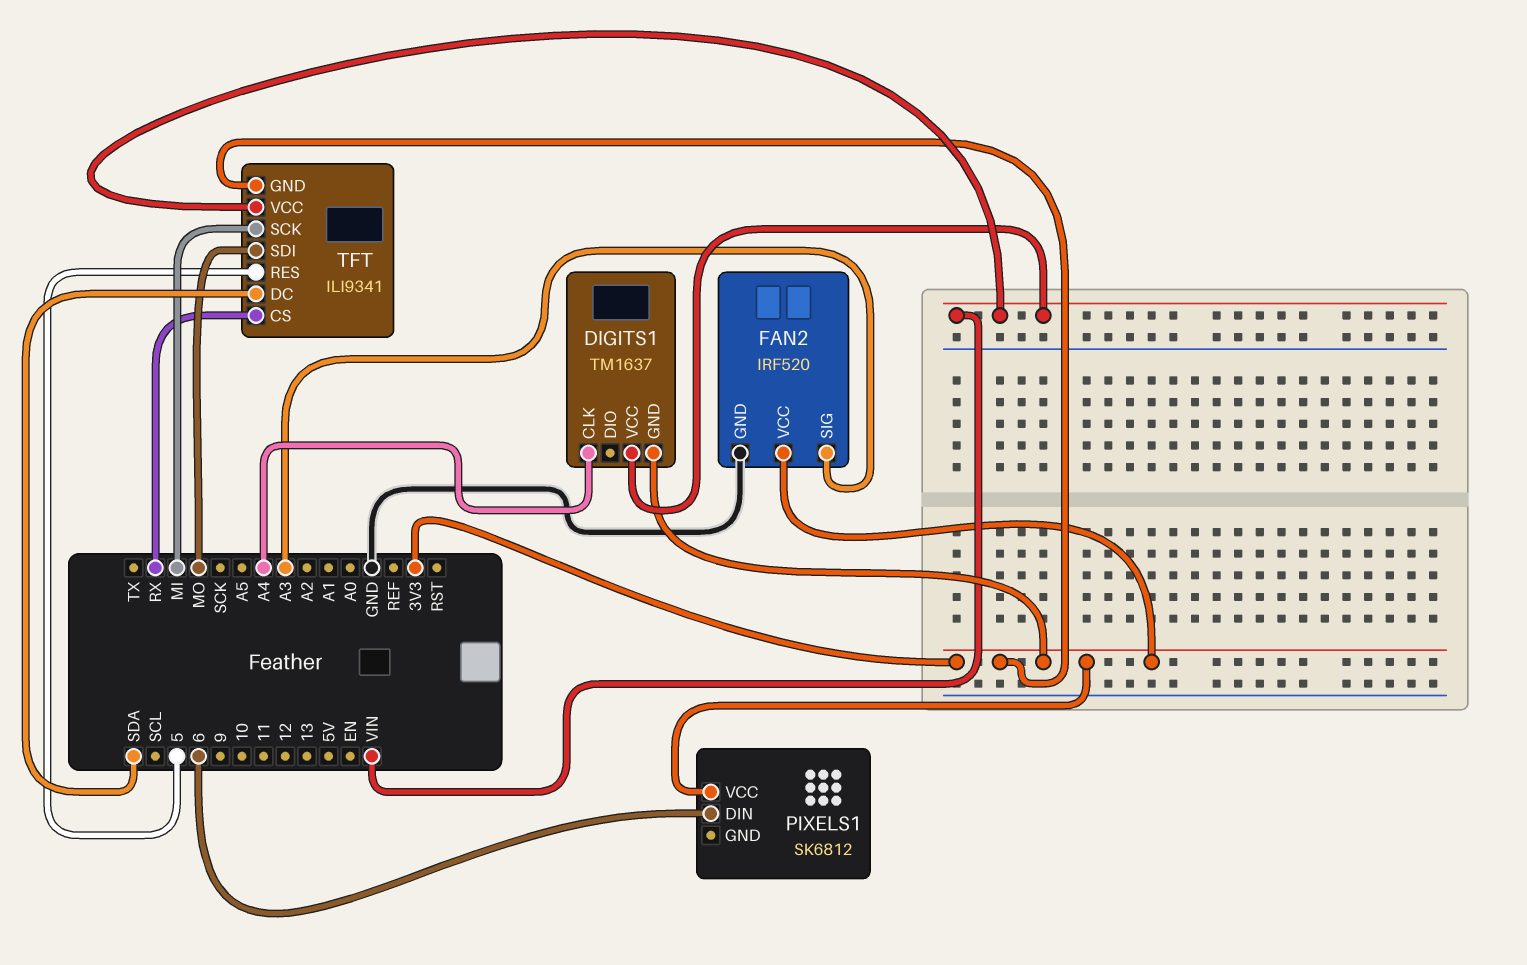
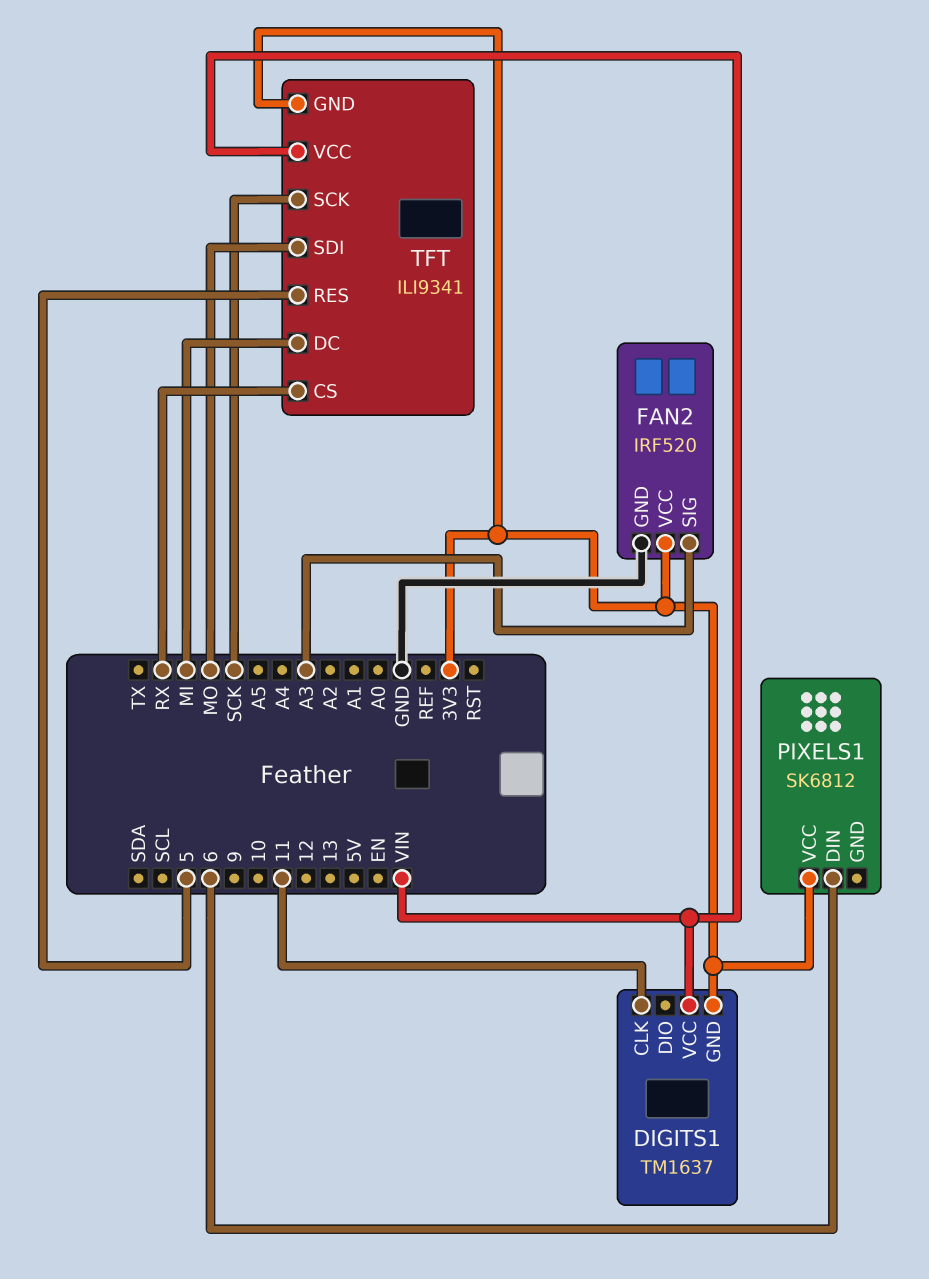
DIGITS1 pin CLK: A4 -> 11
TFT pin DC: SDA -> MI
TFT pin SCK: MI -> SCK

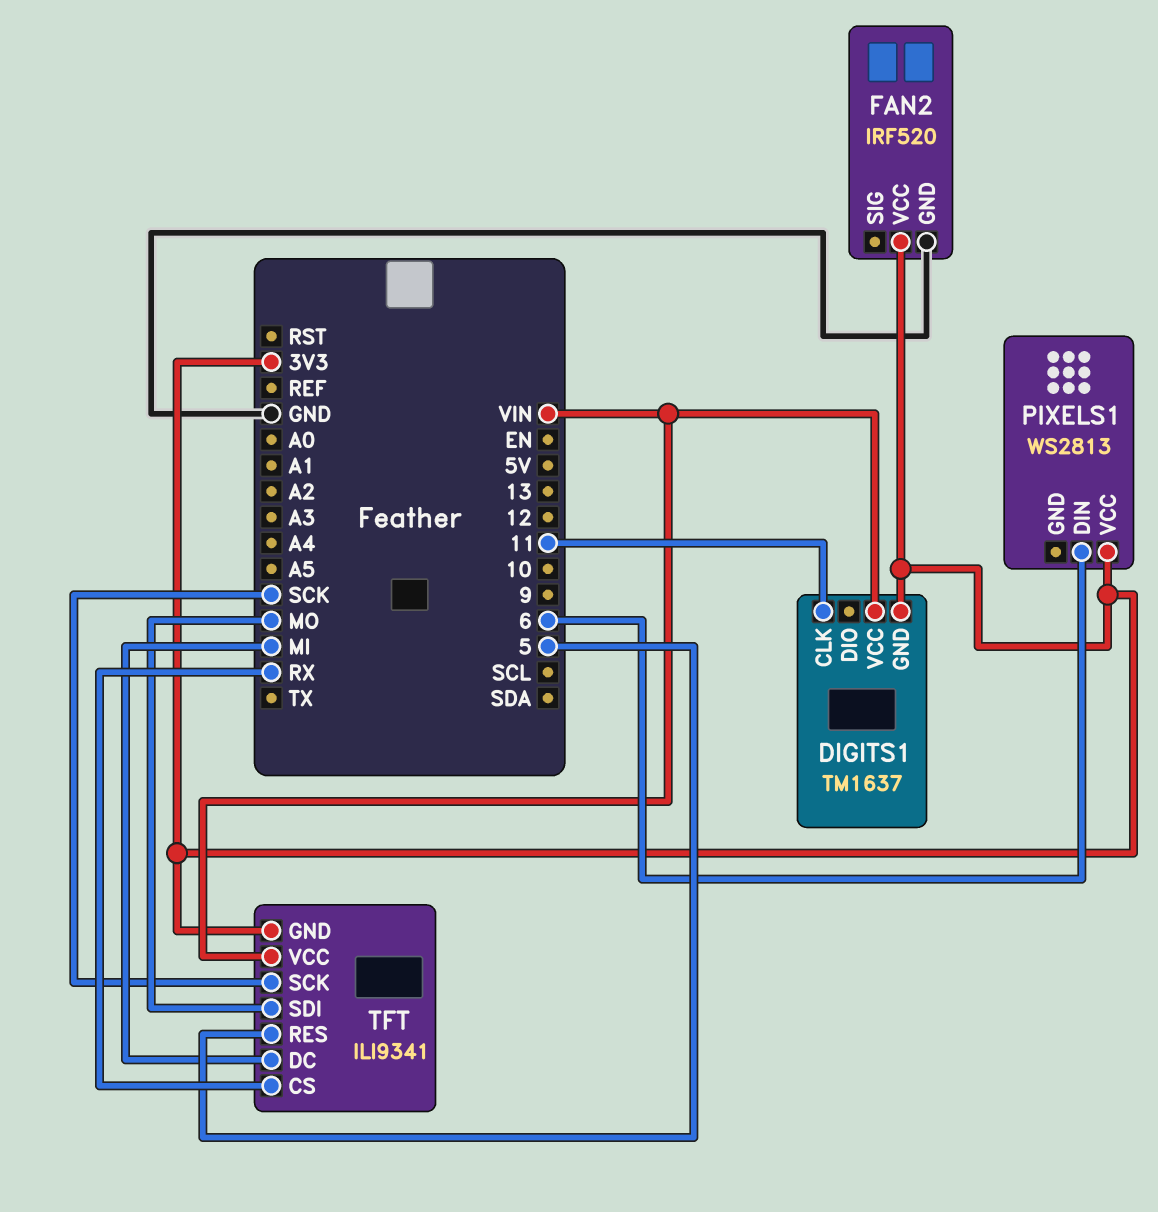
FAN2 pin SIG: A3 -> none
PIXELS1: SK6812 -> WS2813

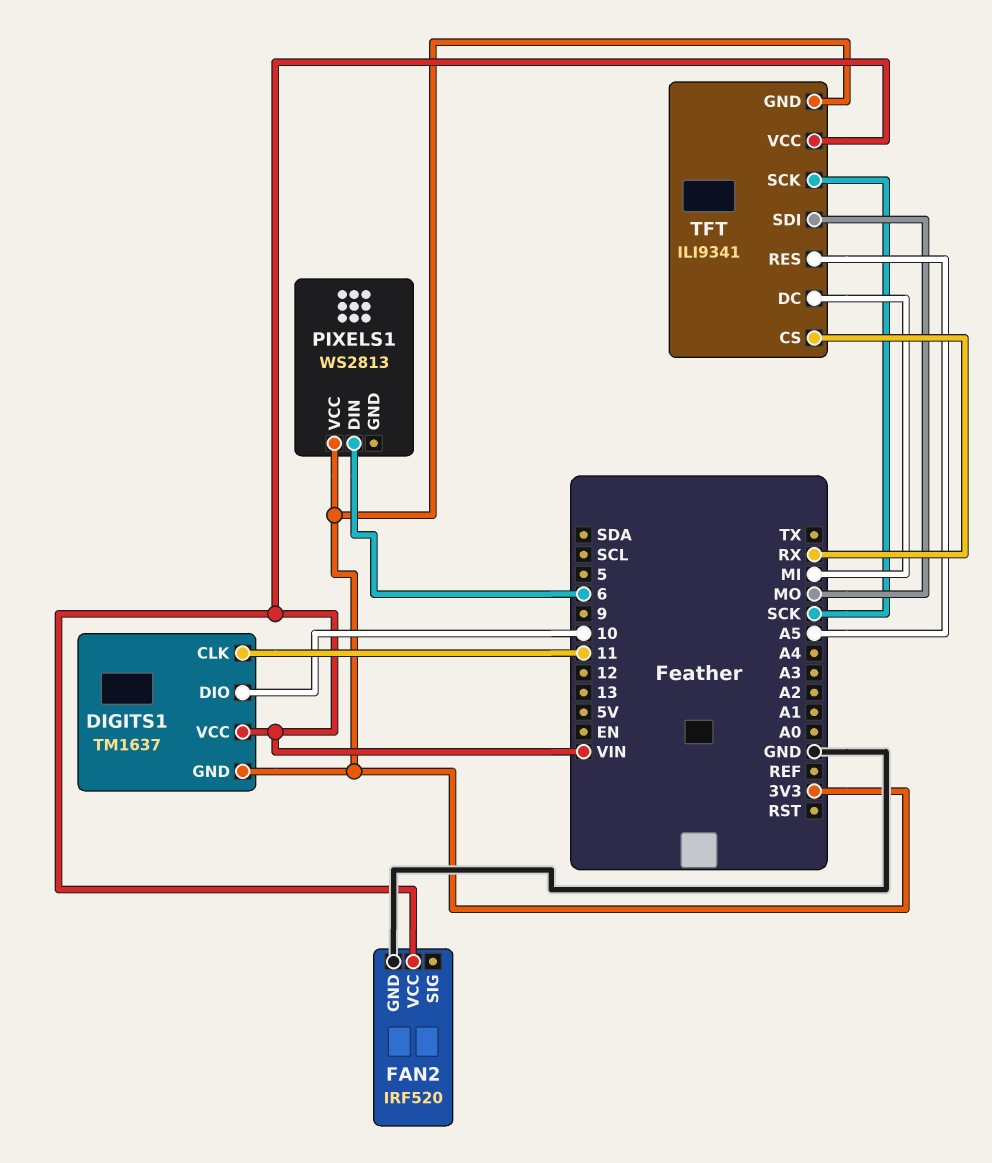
DIGITS1 pin DIO: none -> 10
FAN2 pin VCC: 3V3 -> VIN
TFT pin RES: 5 -> A5

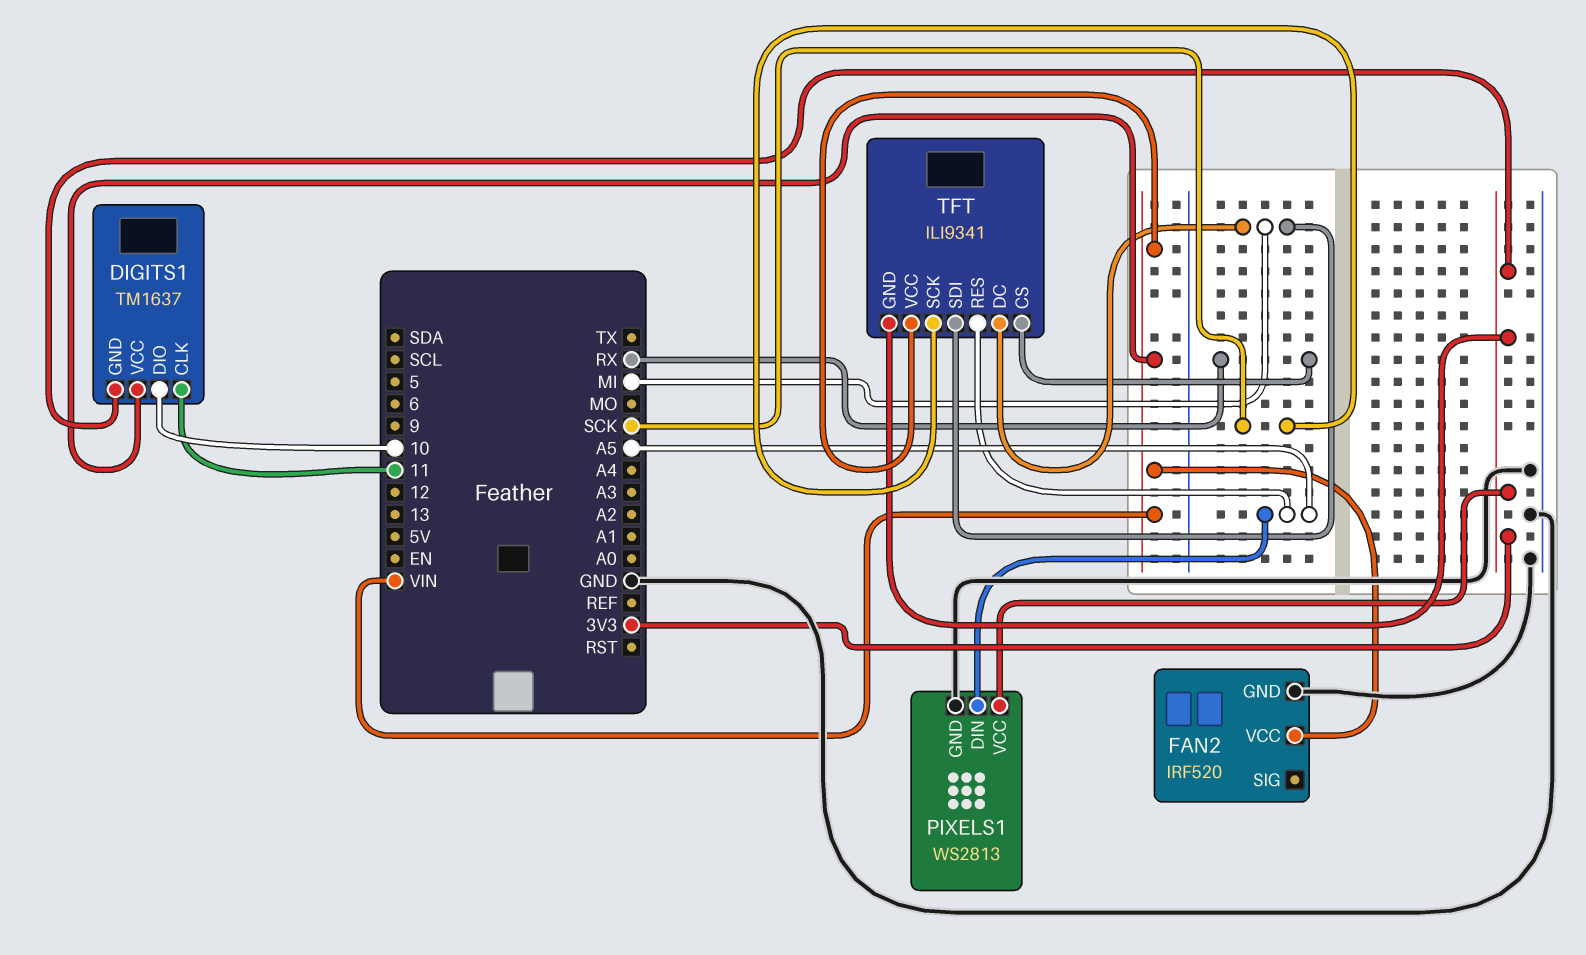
PIXELS1 pin DIN: 6 -> A5
PIXELS1 pin GND: none -> GND
TFT pin SDI: MO -> MI

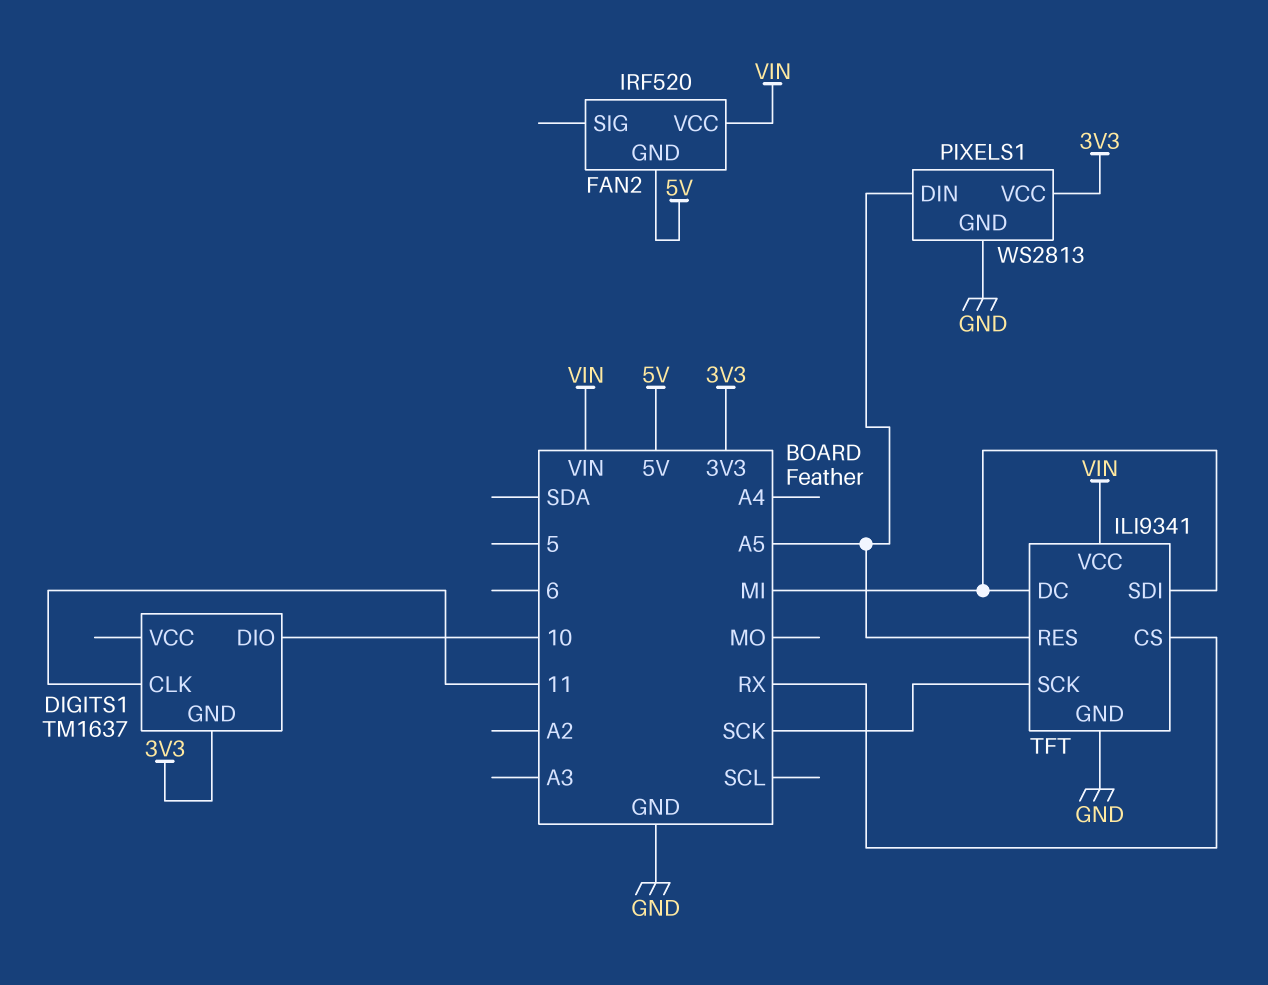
DIGITS1 pin VCC: VIN -> none
FAN2 pin GND: GND -> 5V
TFT pin GND: 3V3 -> GND

